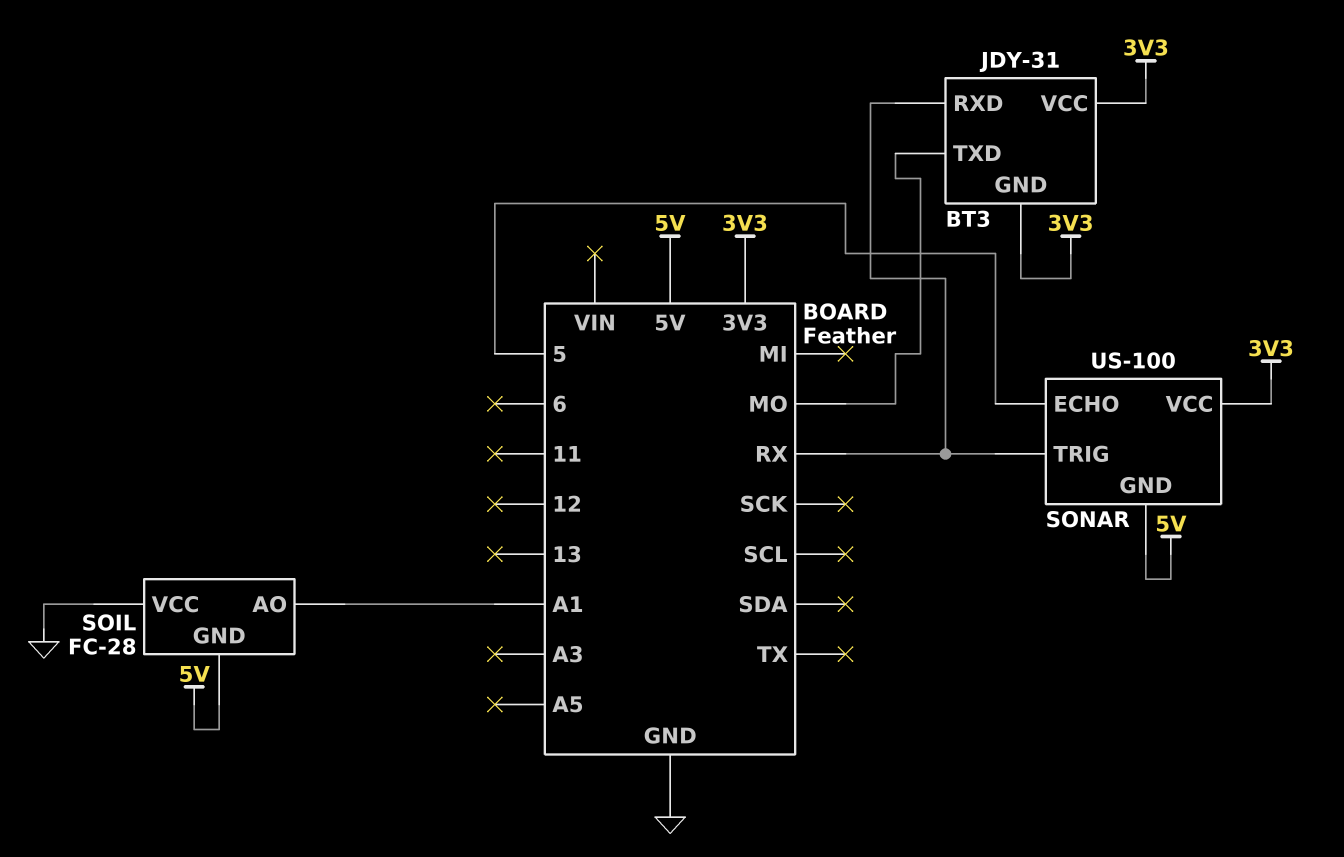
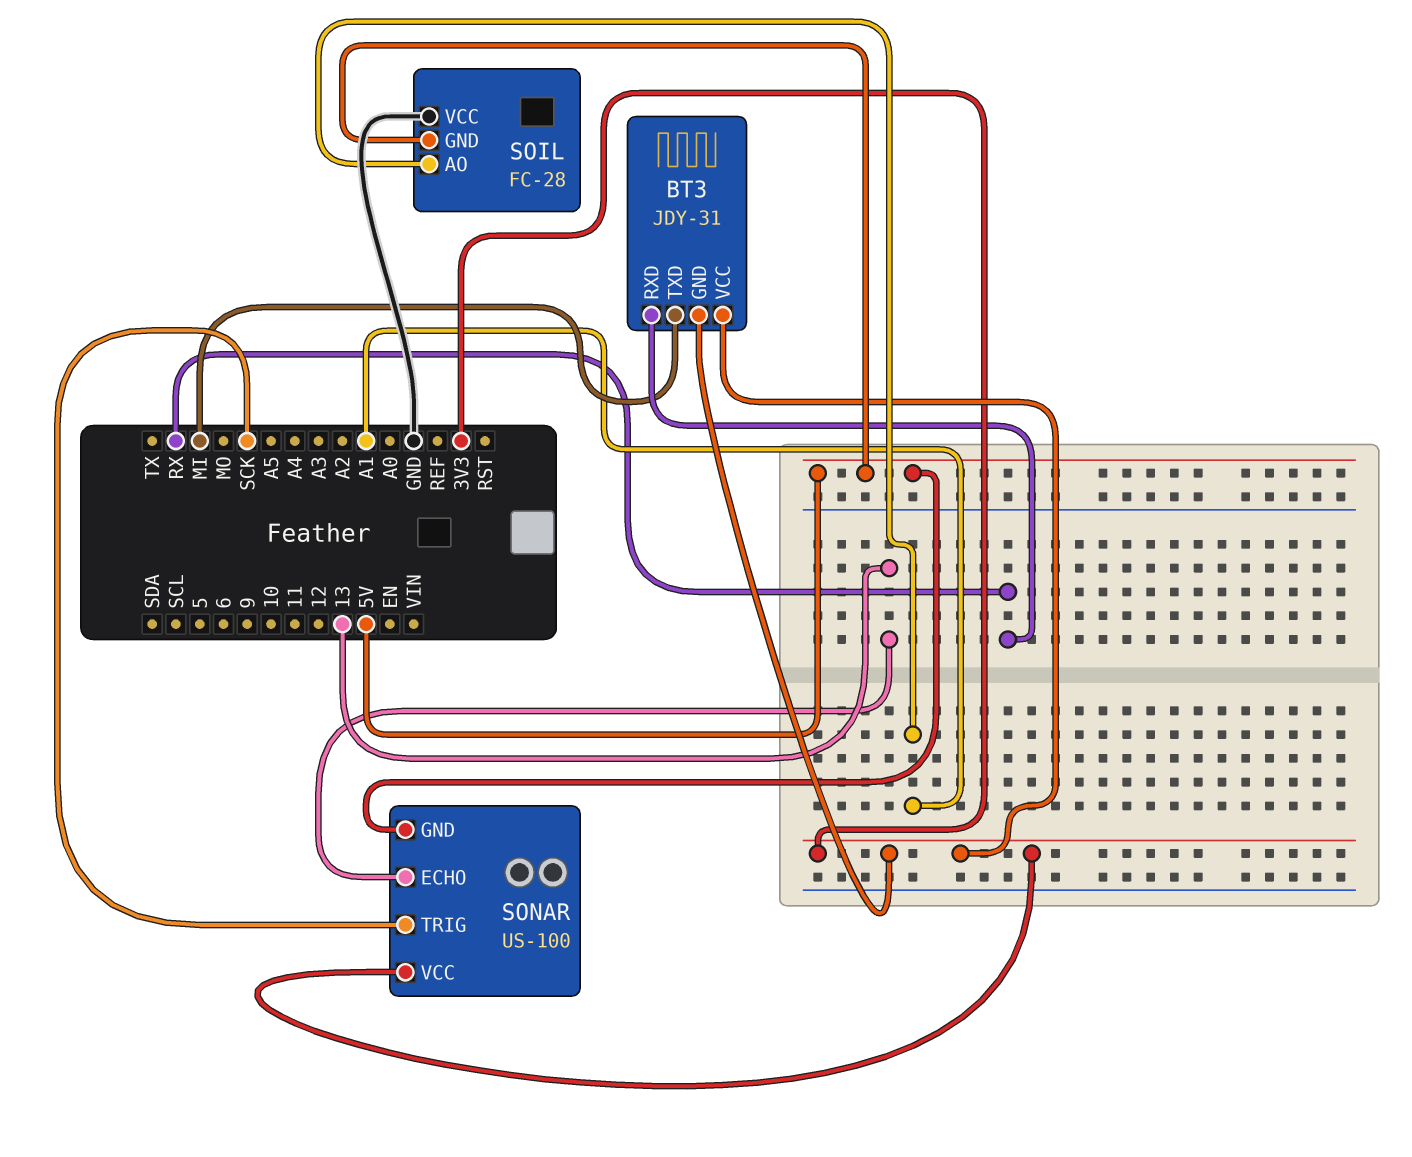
BT3 pin TXD: MO -> MI
SONAR pin ECHO: 5 -> 13
SONAR pin TRIG: RX -> SCK

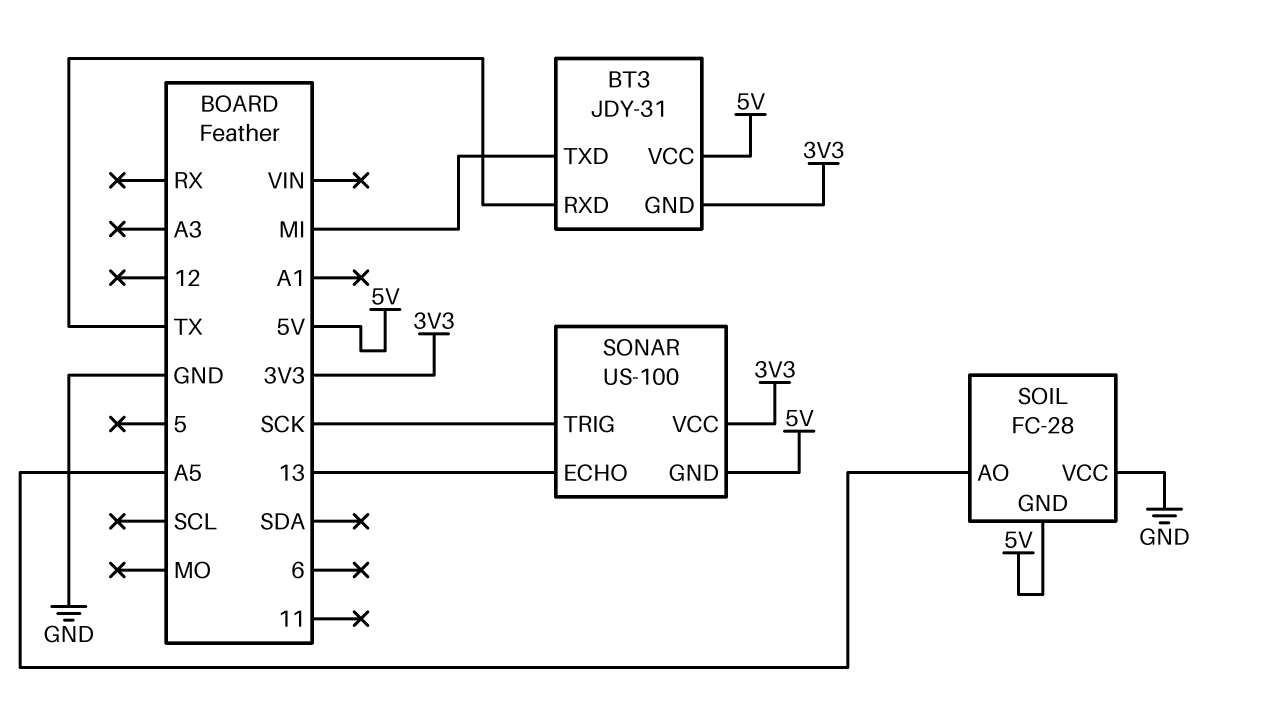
BT3 pin RXD: RX -> TX
BT3 pin VCC: 3V3 -> 5V
SOIL pin AO: A1 -> A5

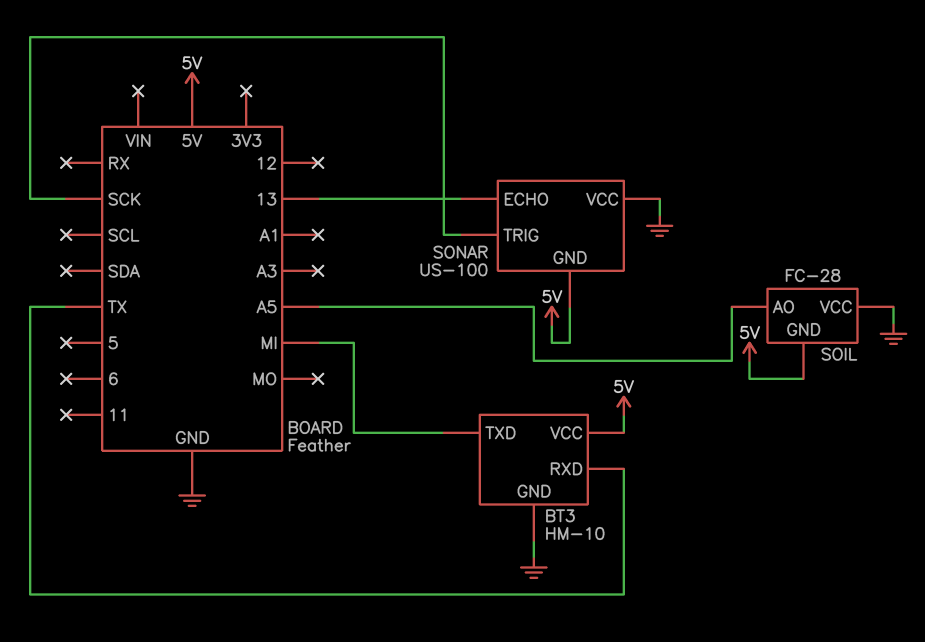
BT3: JDY-31 -> HM-10
BT3 pin GND: 3V3 -> GND
SONAR pin VCC: 3V3 -> GND

